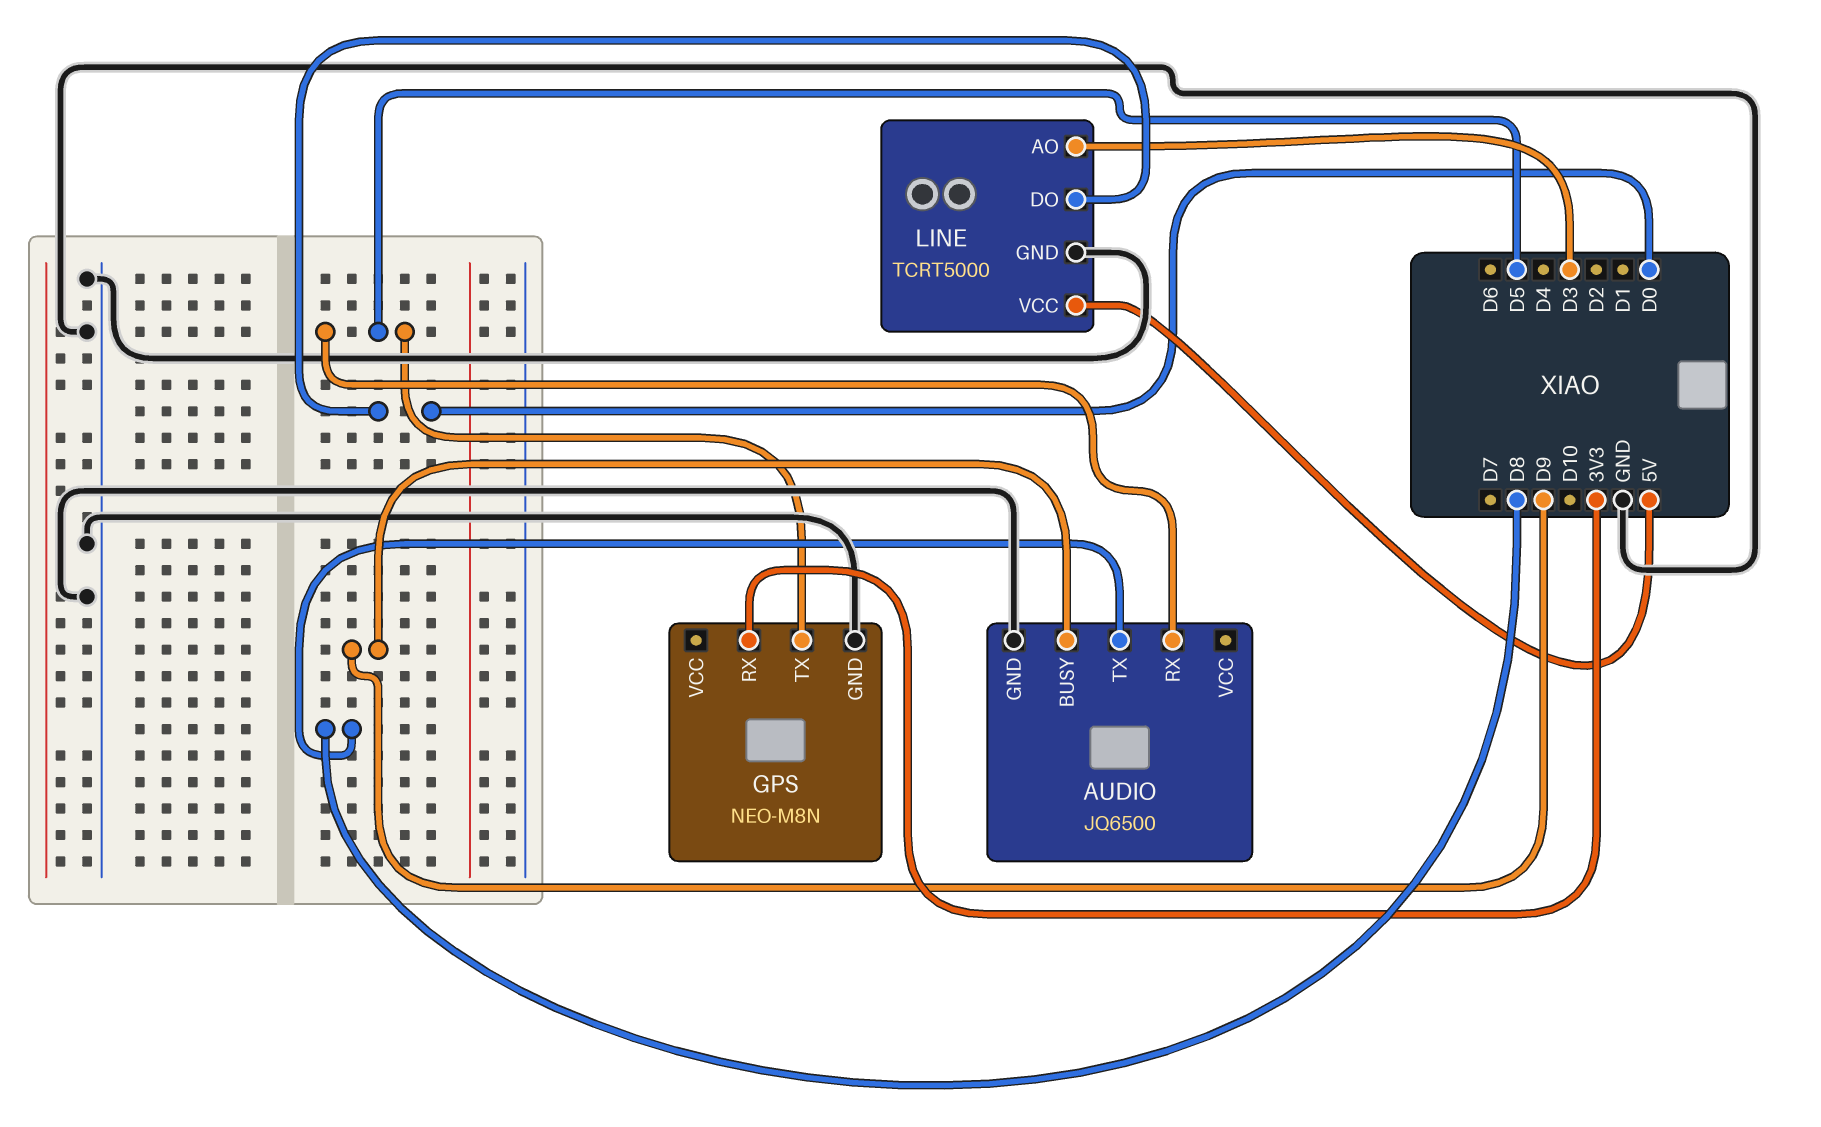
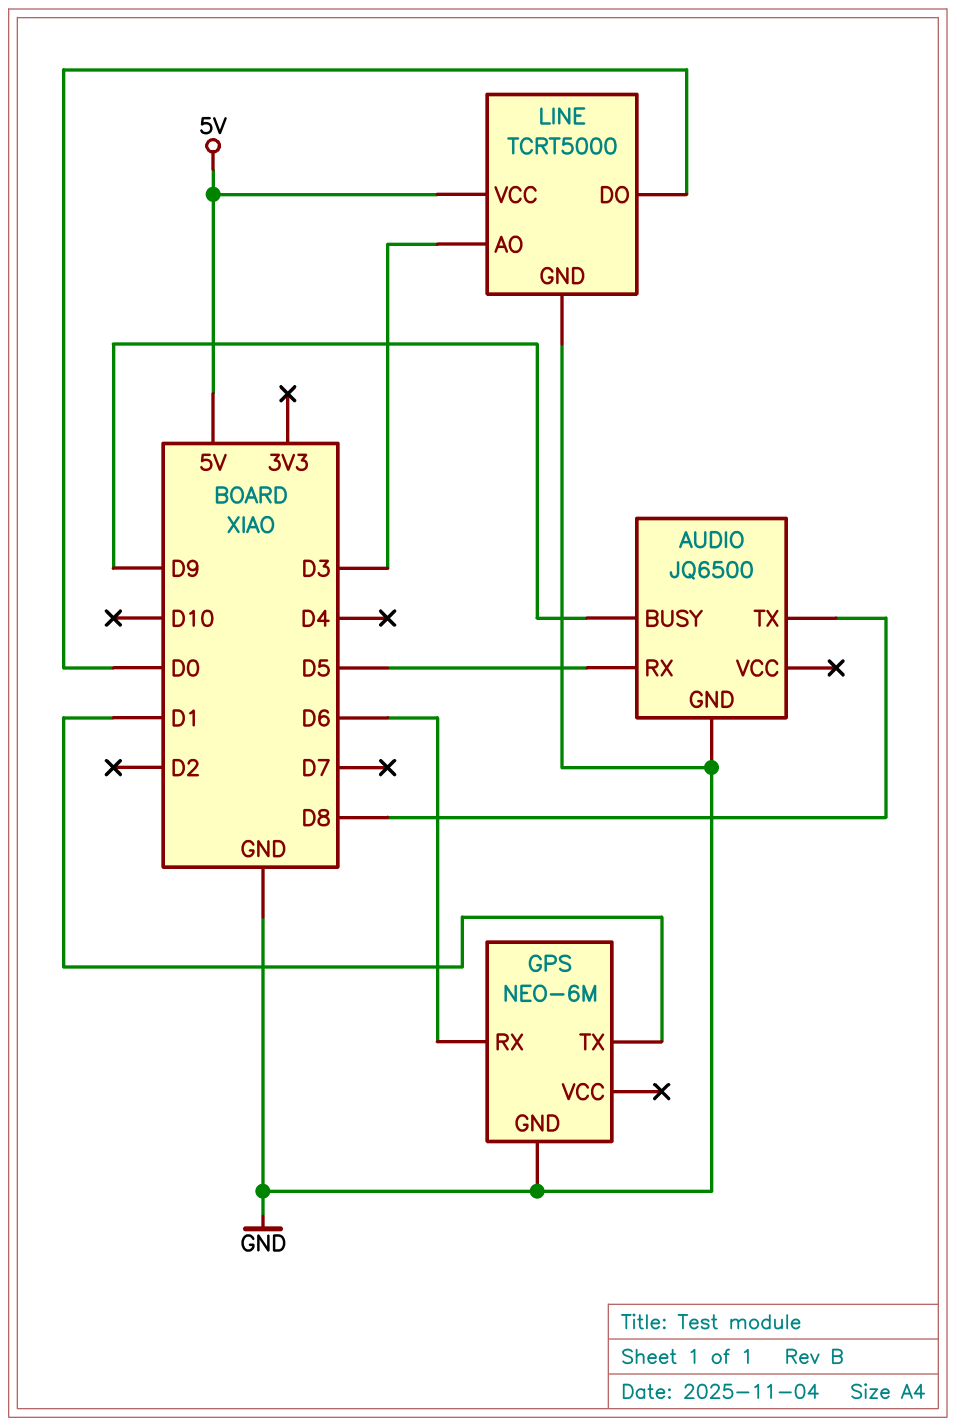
GPS: NEO-M8N -> NEO-6M
GPS pin RX: 3V3 -> D6
GPS pin TX: D5 -> D1

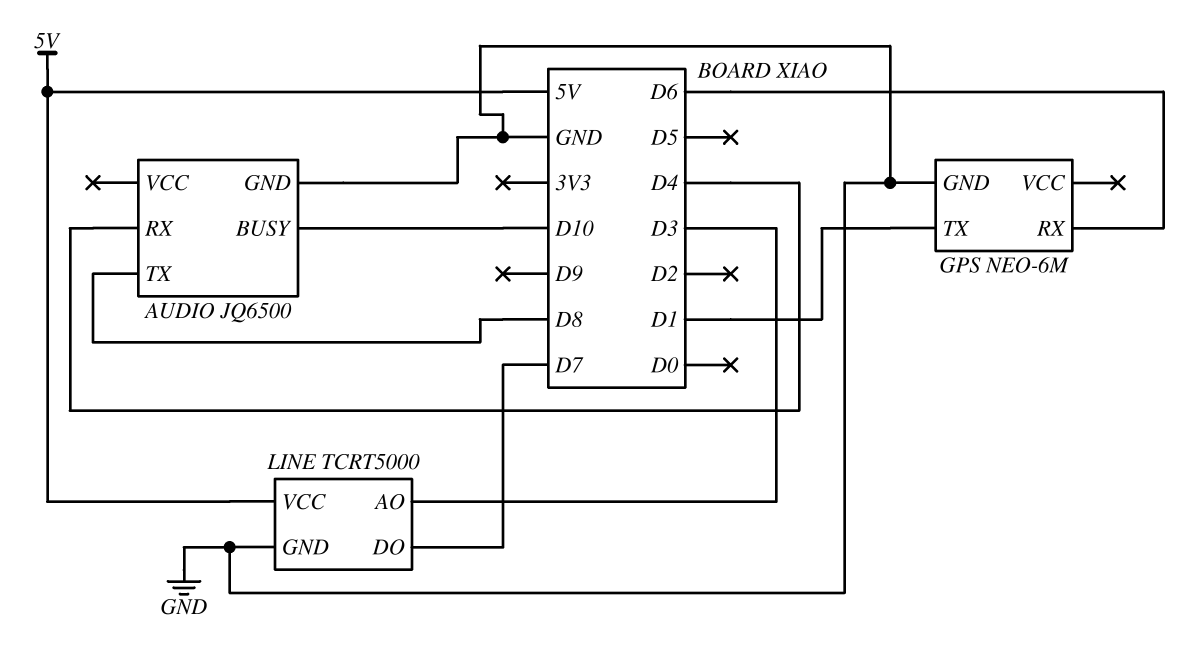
AUDIO pin BUSY: D9 -> D10
AUDIO pin RX: D5 -> D4
LINE pin DO: D0 -> D7

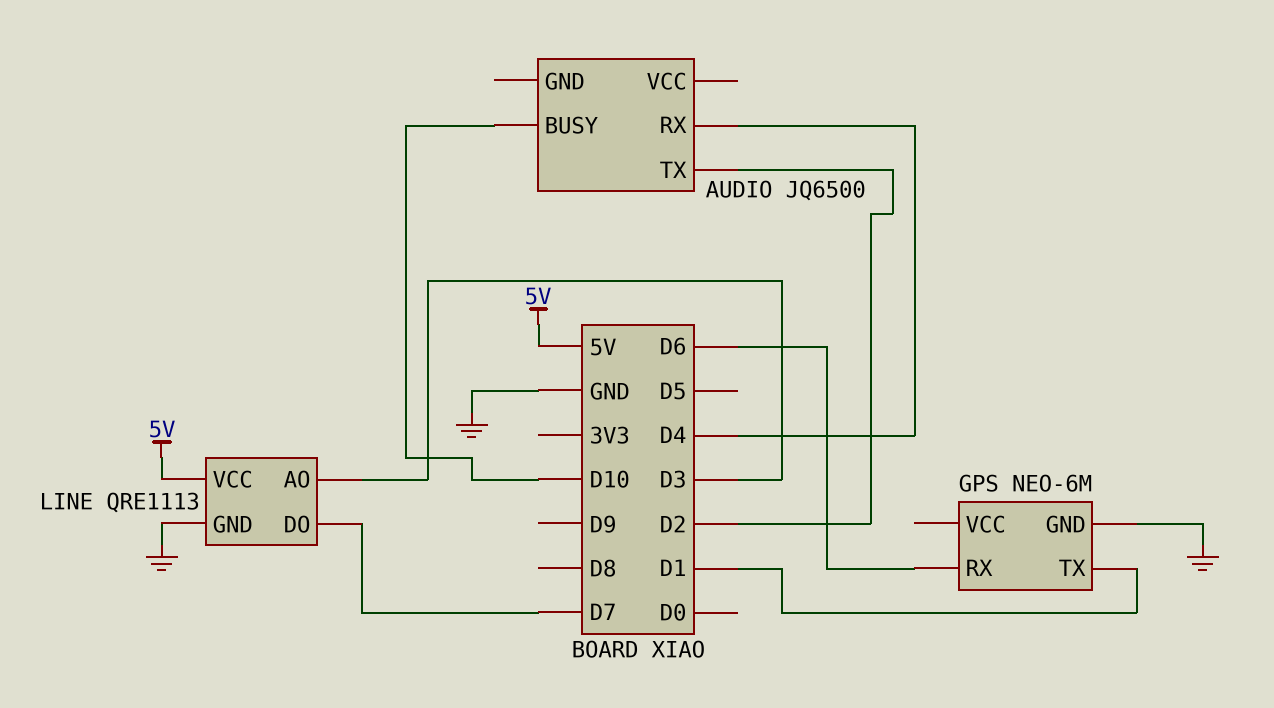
AUDIO pin GND: GND -> none
AUDIO pin TX: D8 -> D2
LINE: TCRT5000 -> QRE1113

